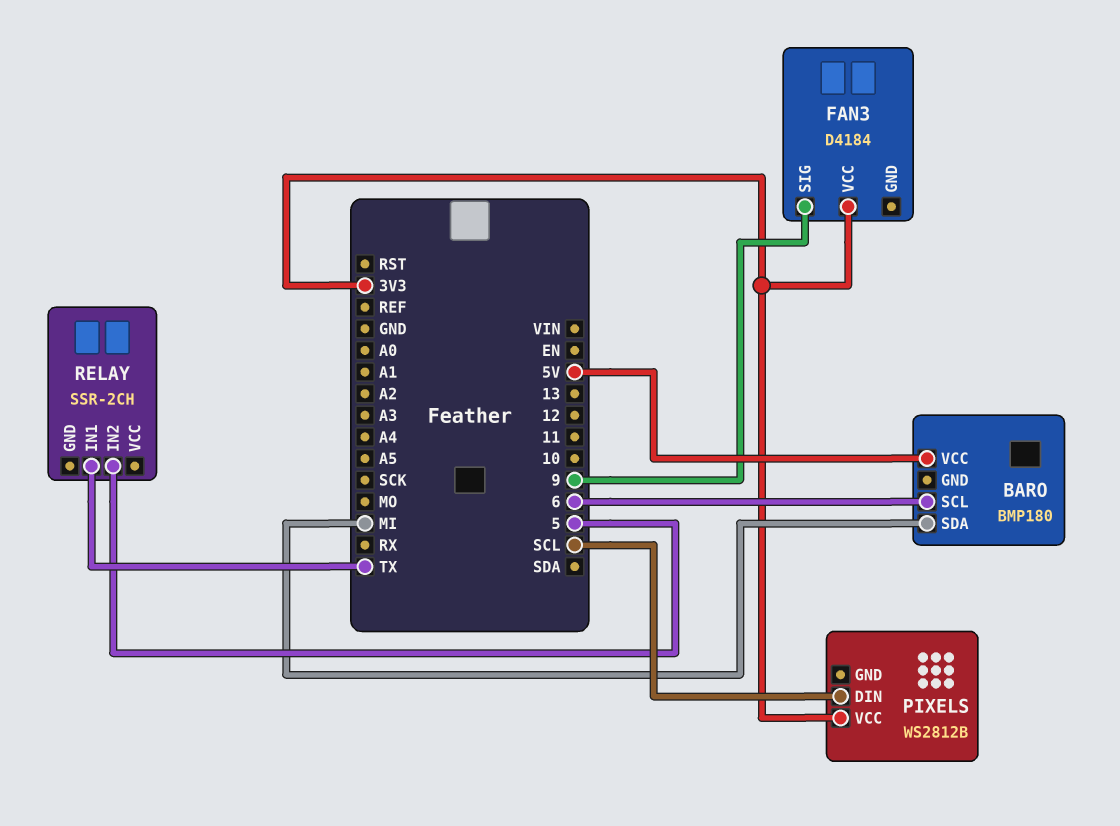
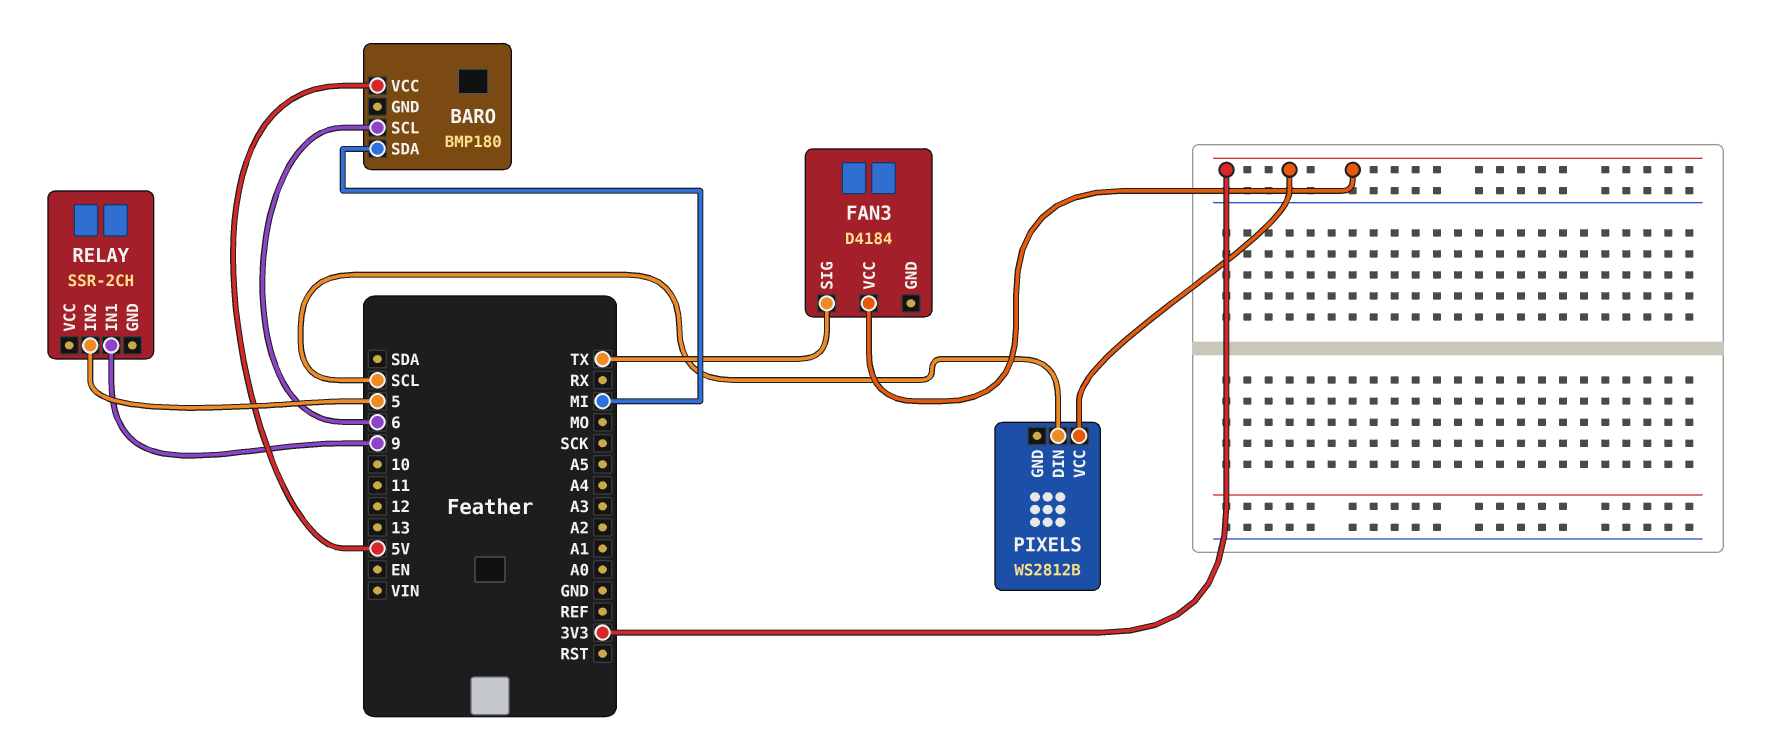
FAN3 pin SIG: 9 -> TX
RELAY pin IN1: TX -> 9

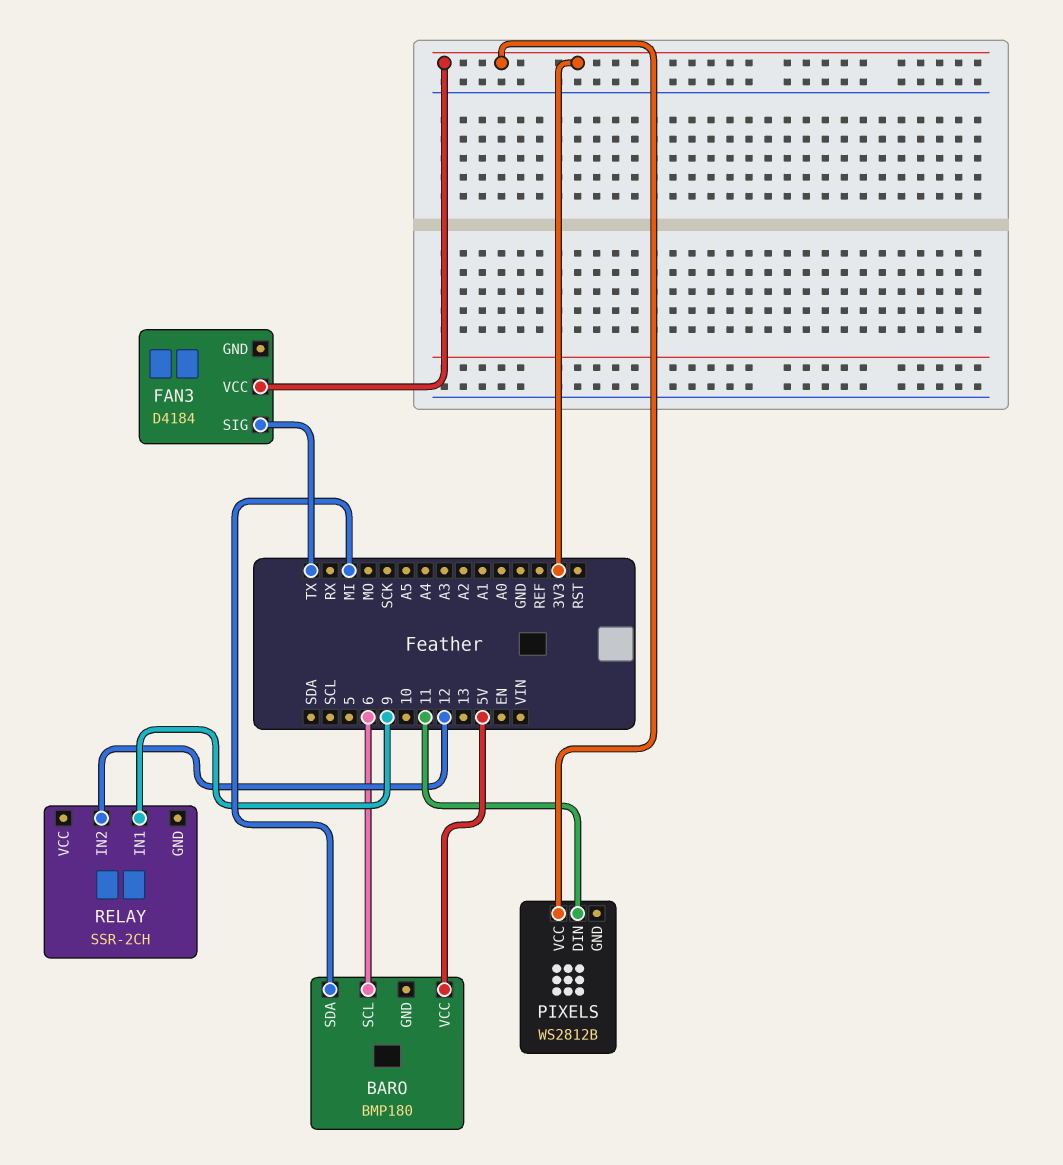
PIXELS pin DIN: SCL -> 11
RELAY pin IN2: 5 -> 12

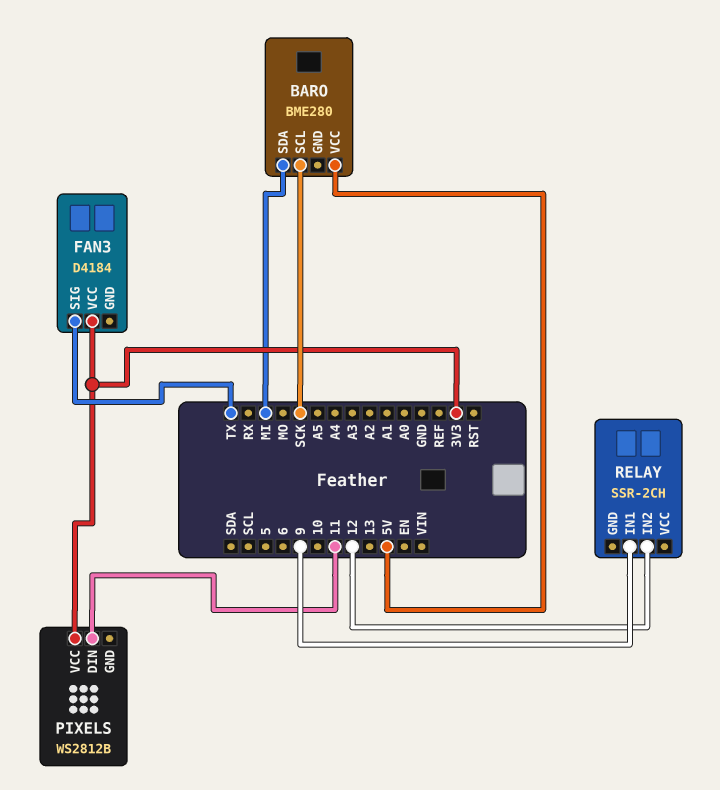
BARO: BMP180 -> BME280
BARO pin SCL: 6 -> SCK

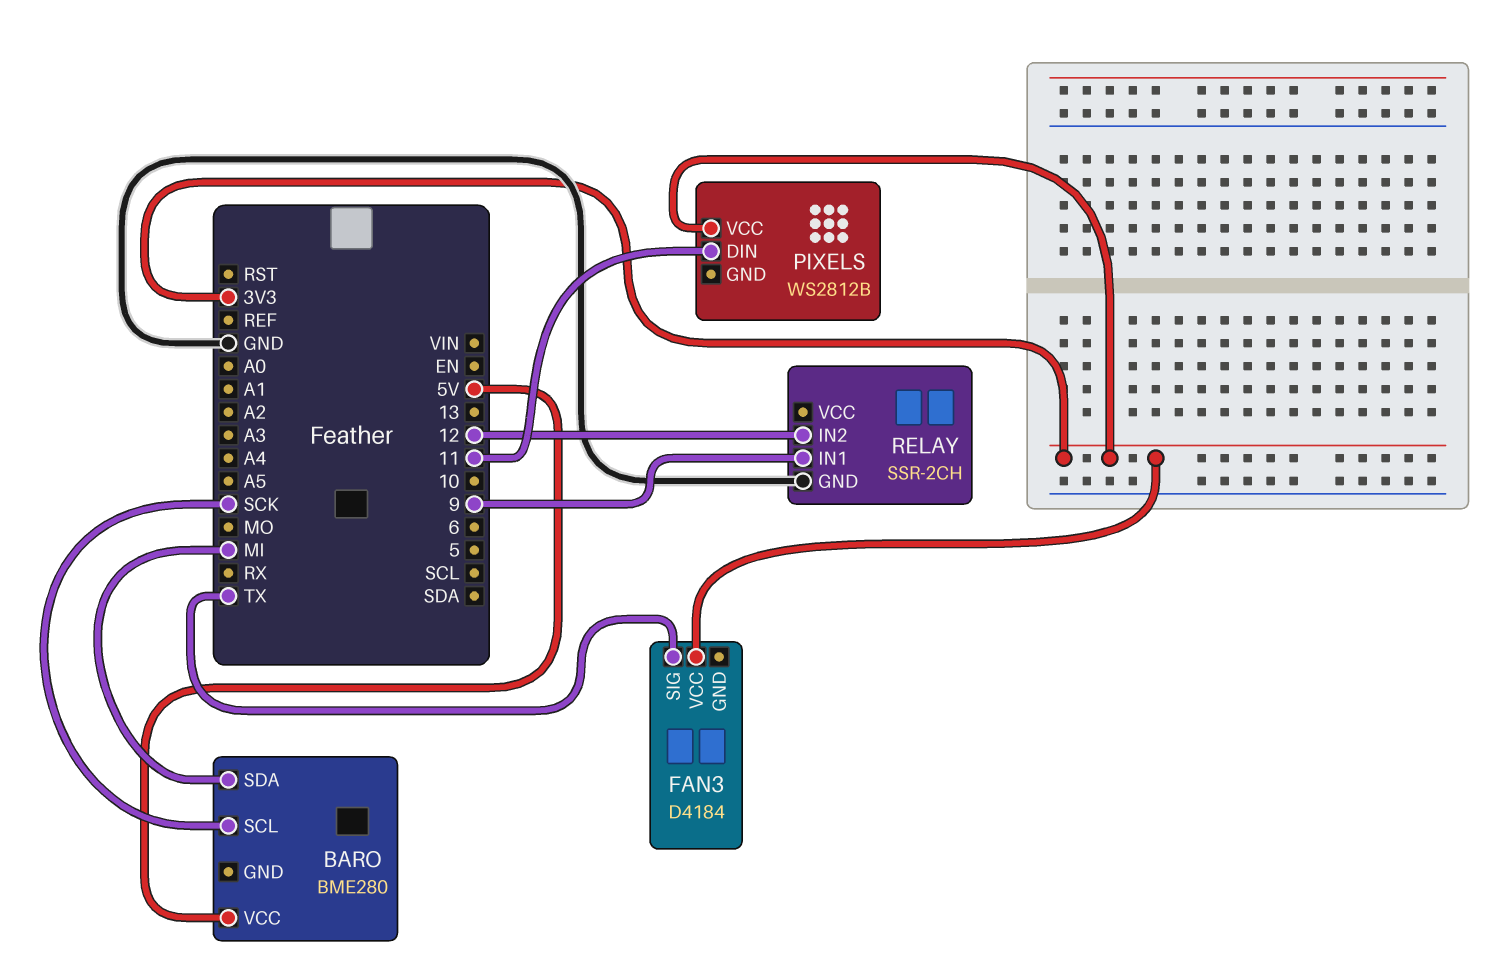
RELAY pin GND: none -> GND

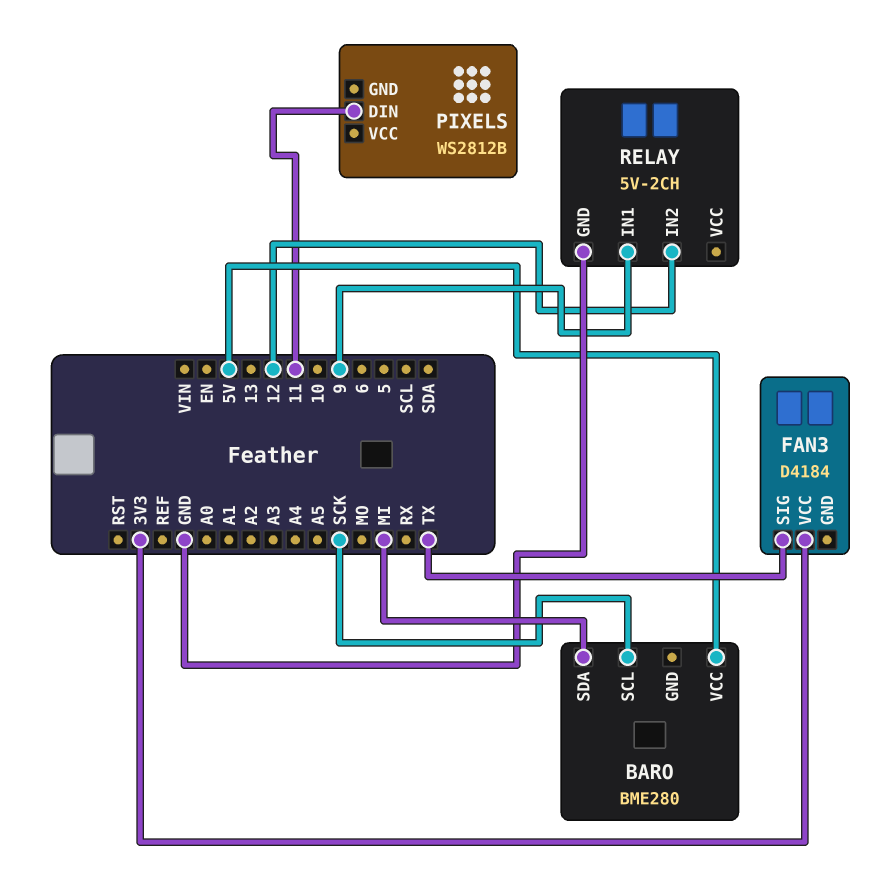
PIXELS pin VCC: 3V3 -> none
RELAY: SSR-2CH -> 5V-2CH

